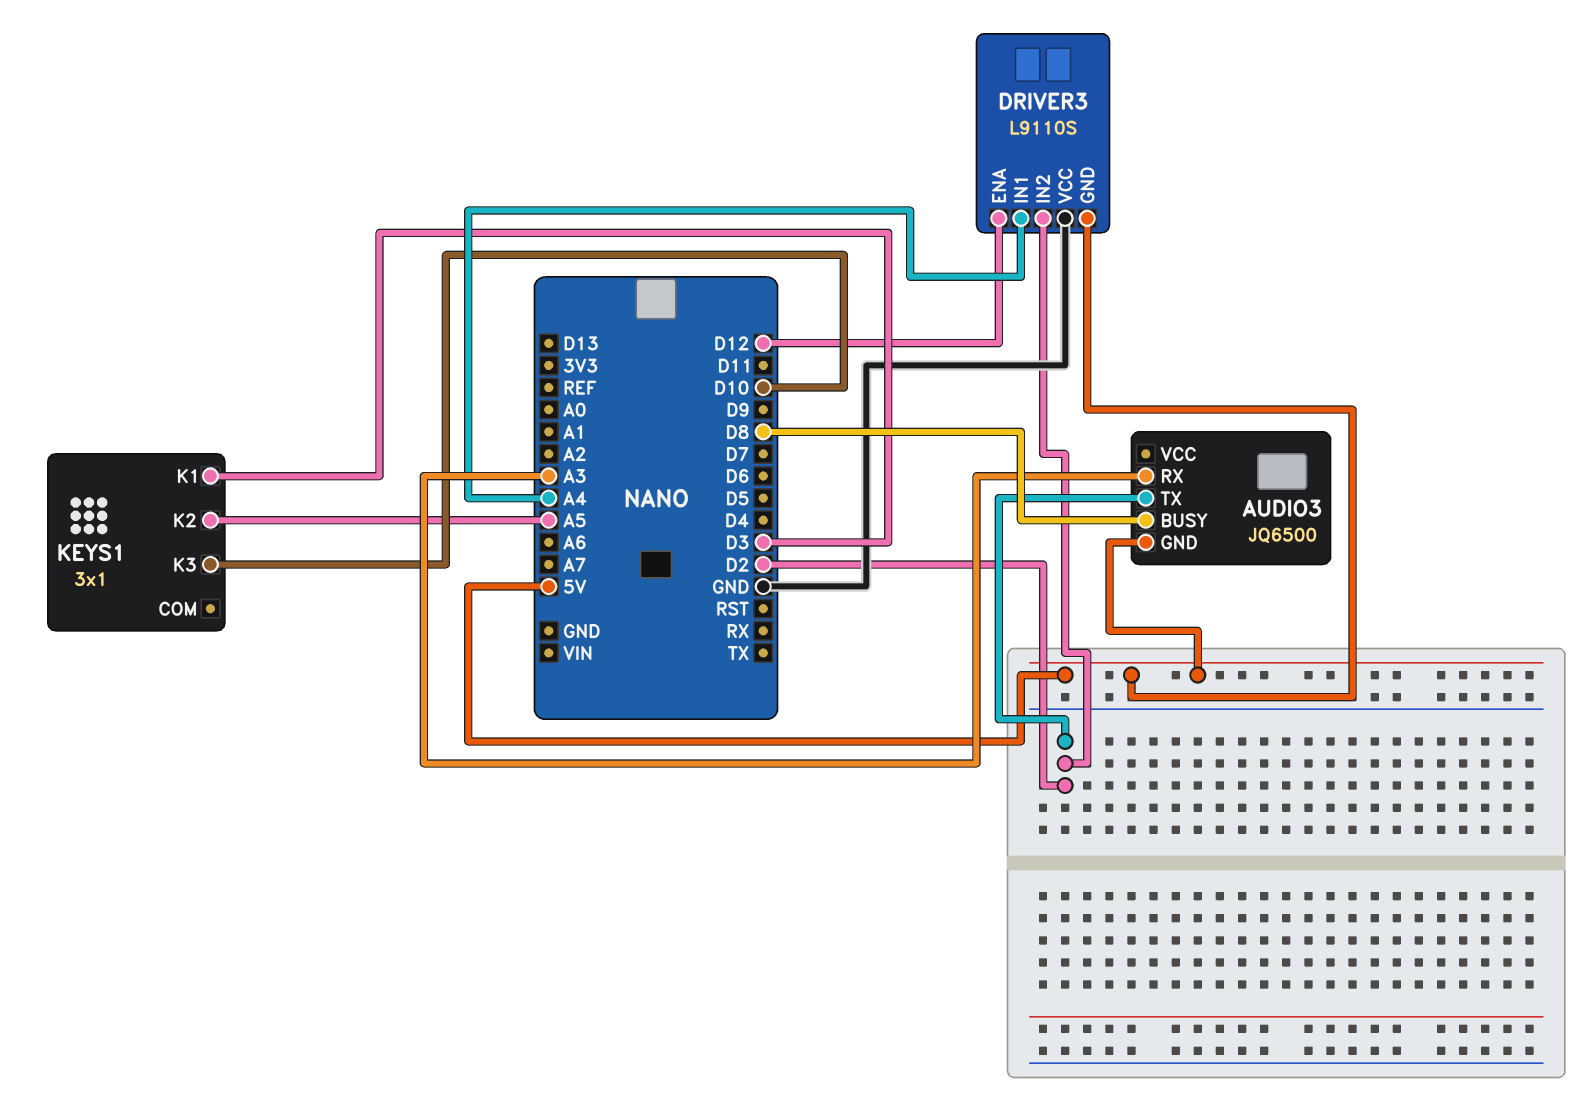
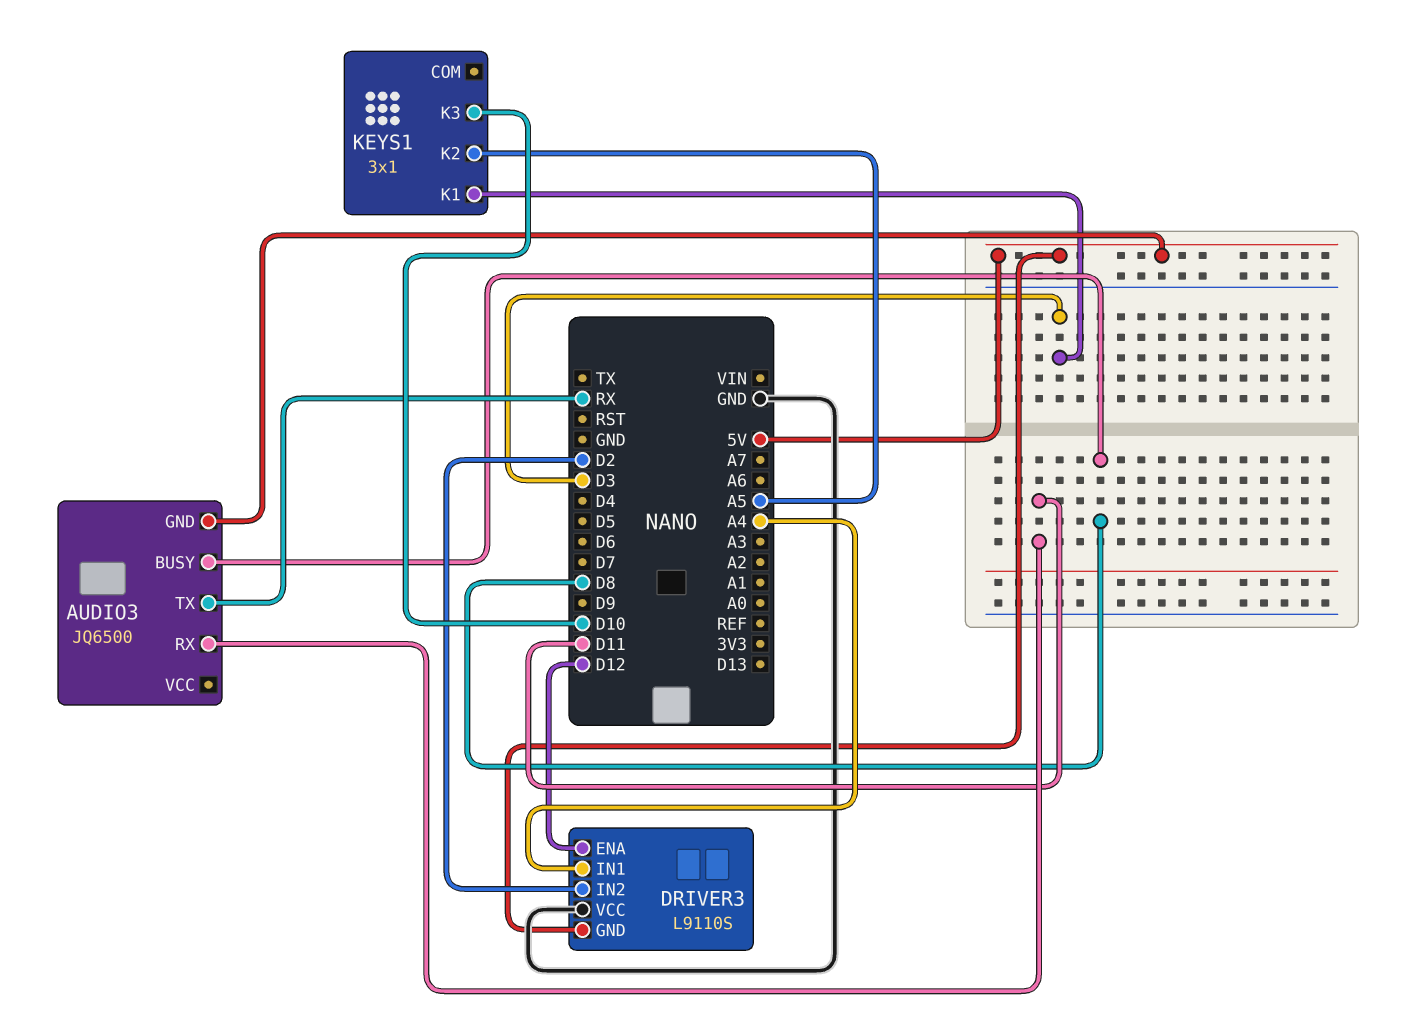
AUDIO3 pin RX: A3 -> D11
AUDIO3 pin TX: D2 -> RX

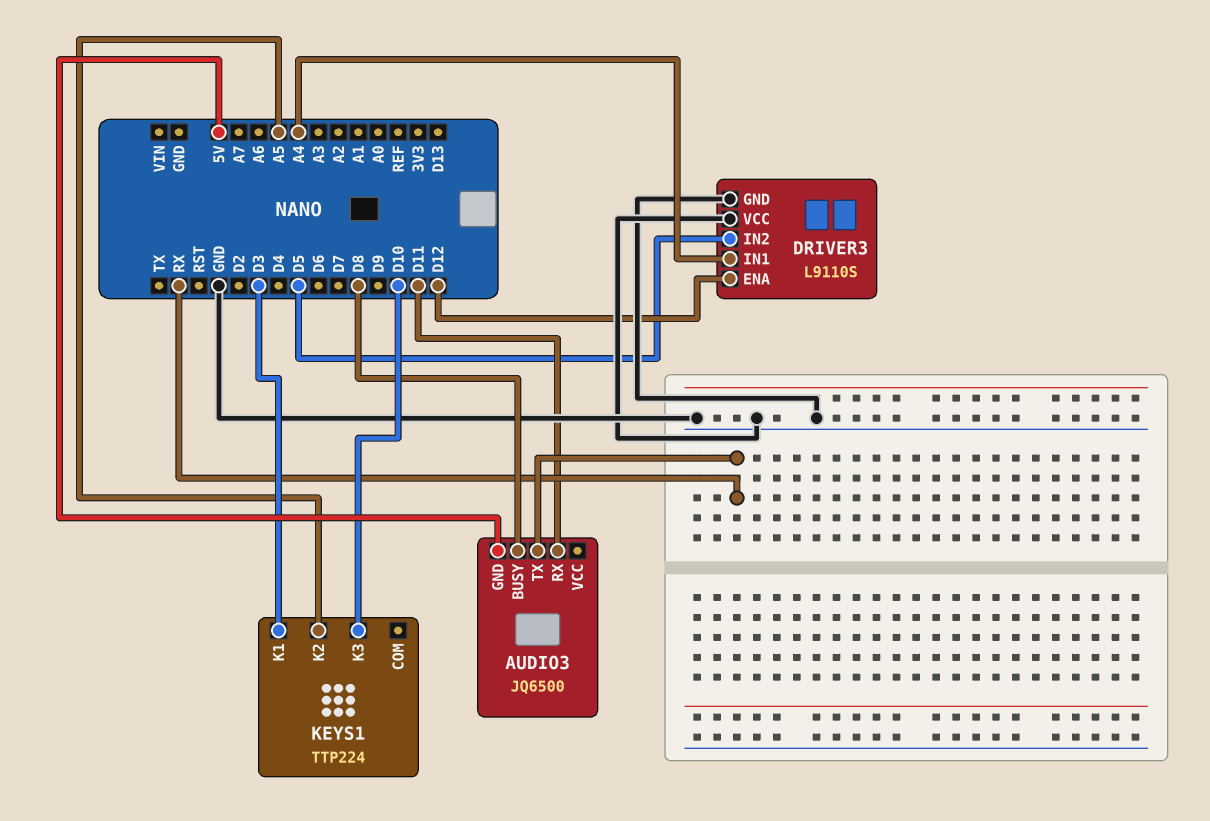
DRIVER3 pin GND: 5V -> GND
DRIVER3 pin IN2: D2 -> D5
KEYS1: 3x1 -> TTP224

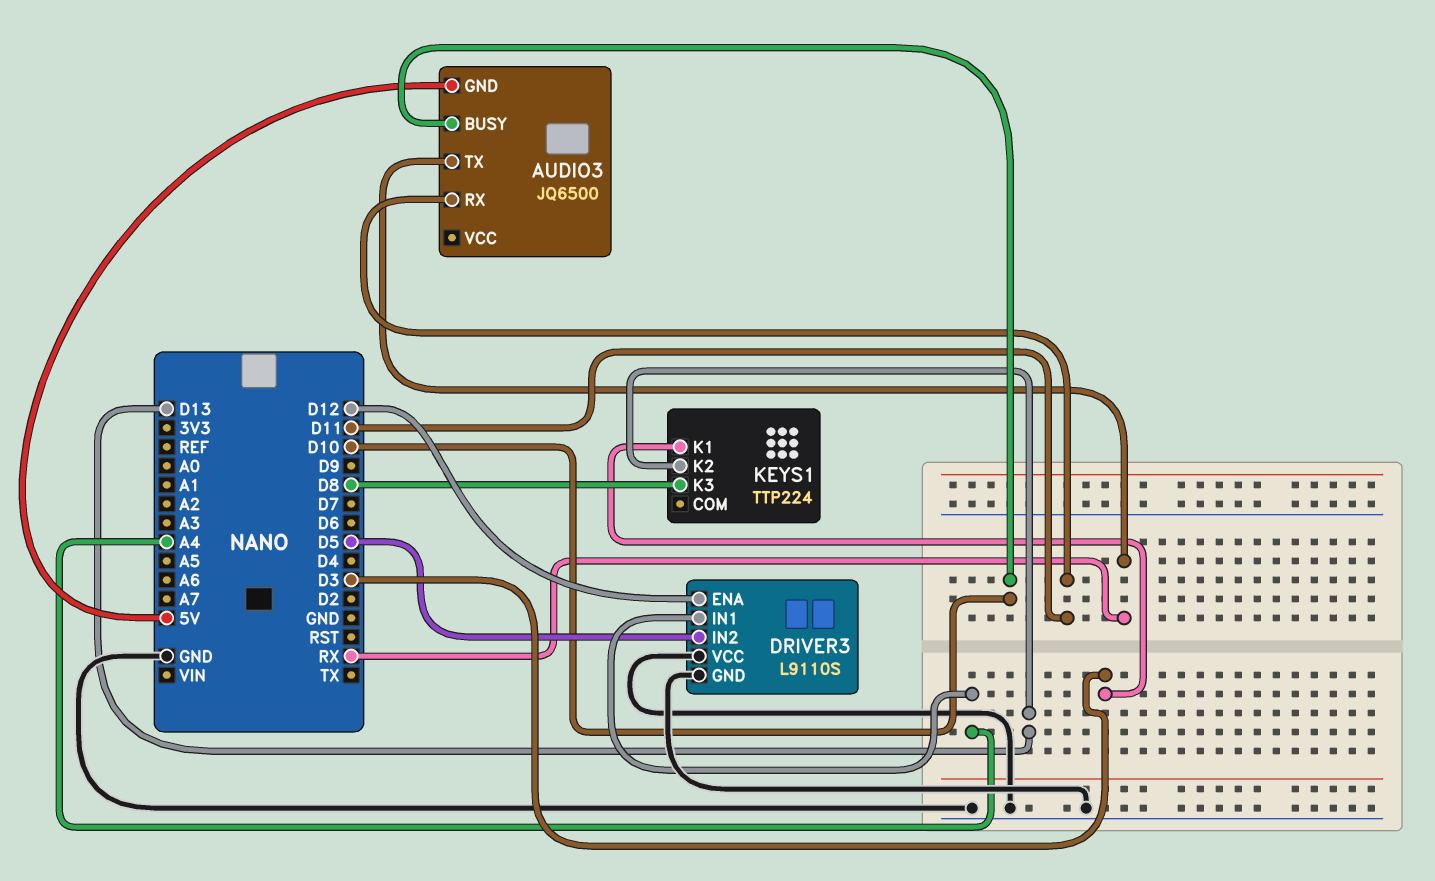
AUDIO3 pin BUSY: D8 -> D10
KEYS1 pin K2: A5 -> D13
KEYS1 pin K3: D10 -> D8

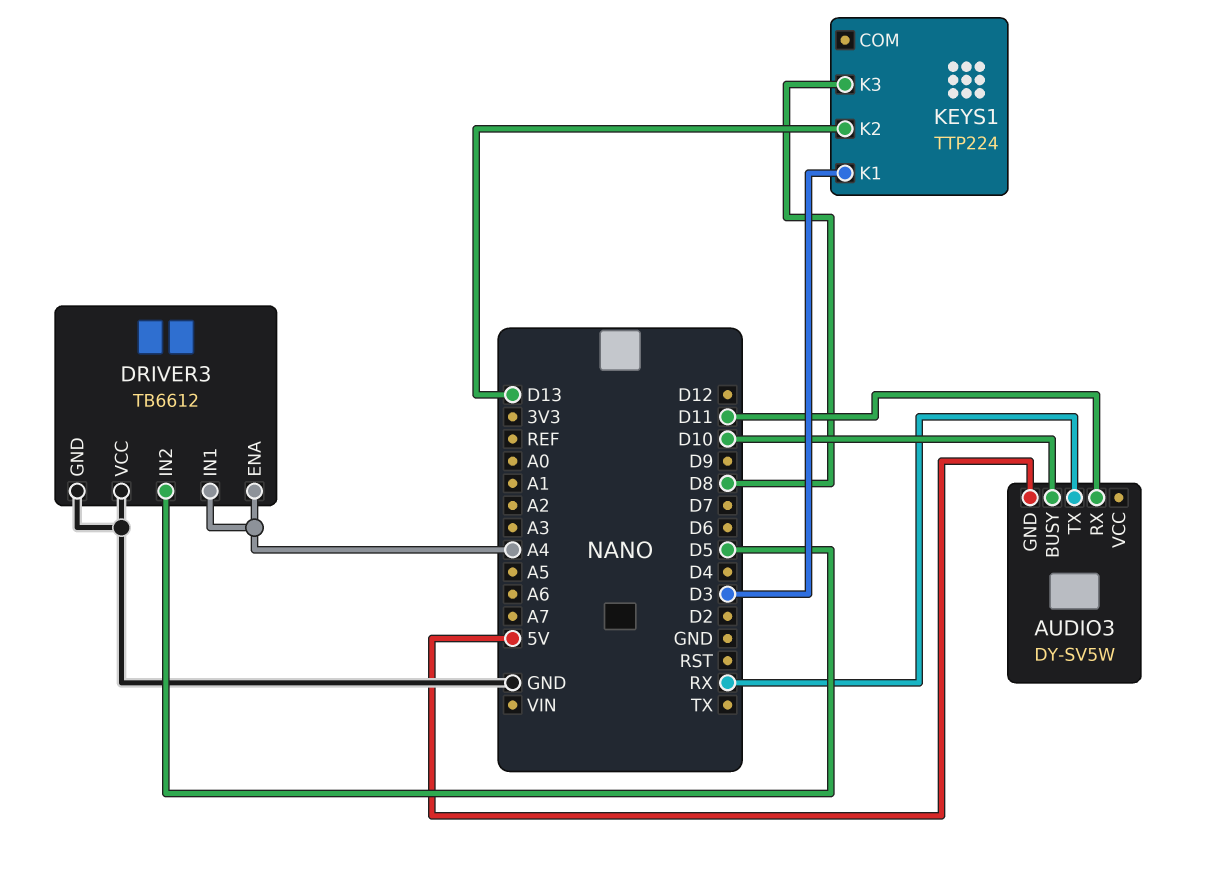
AUDIO3: JQ6500 -> DY-SV5W
DRIVER3: L9110S -> TB6612
DRIVER3 pin ENA: D12 -> A4

